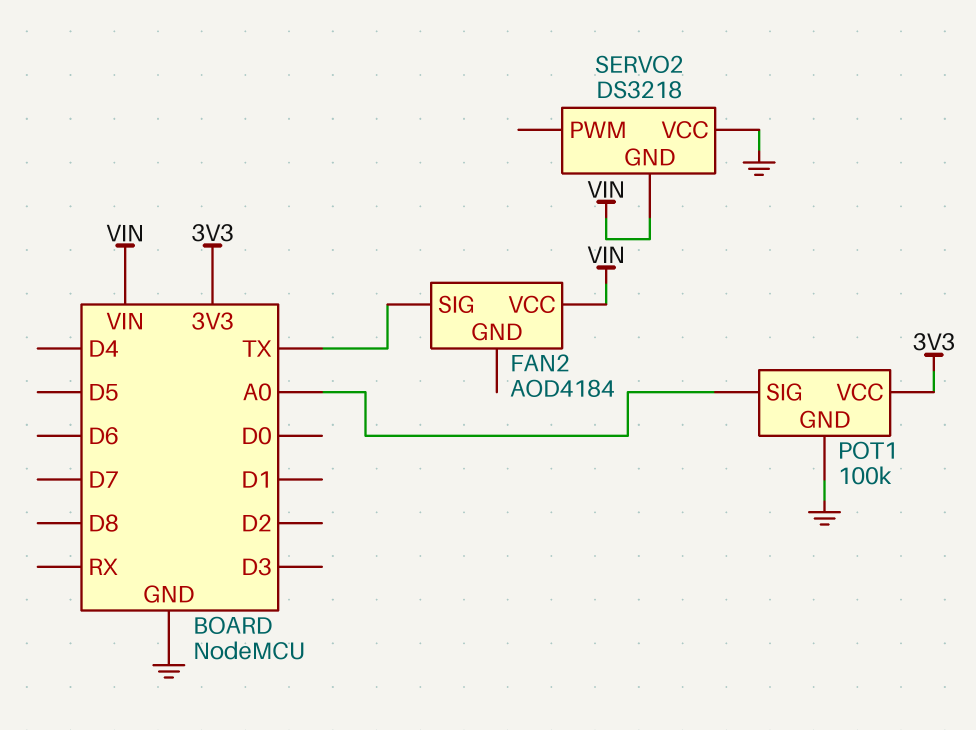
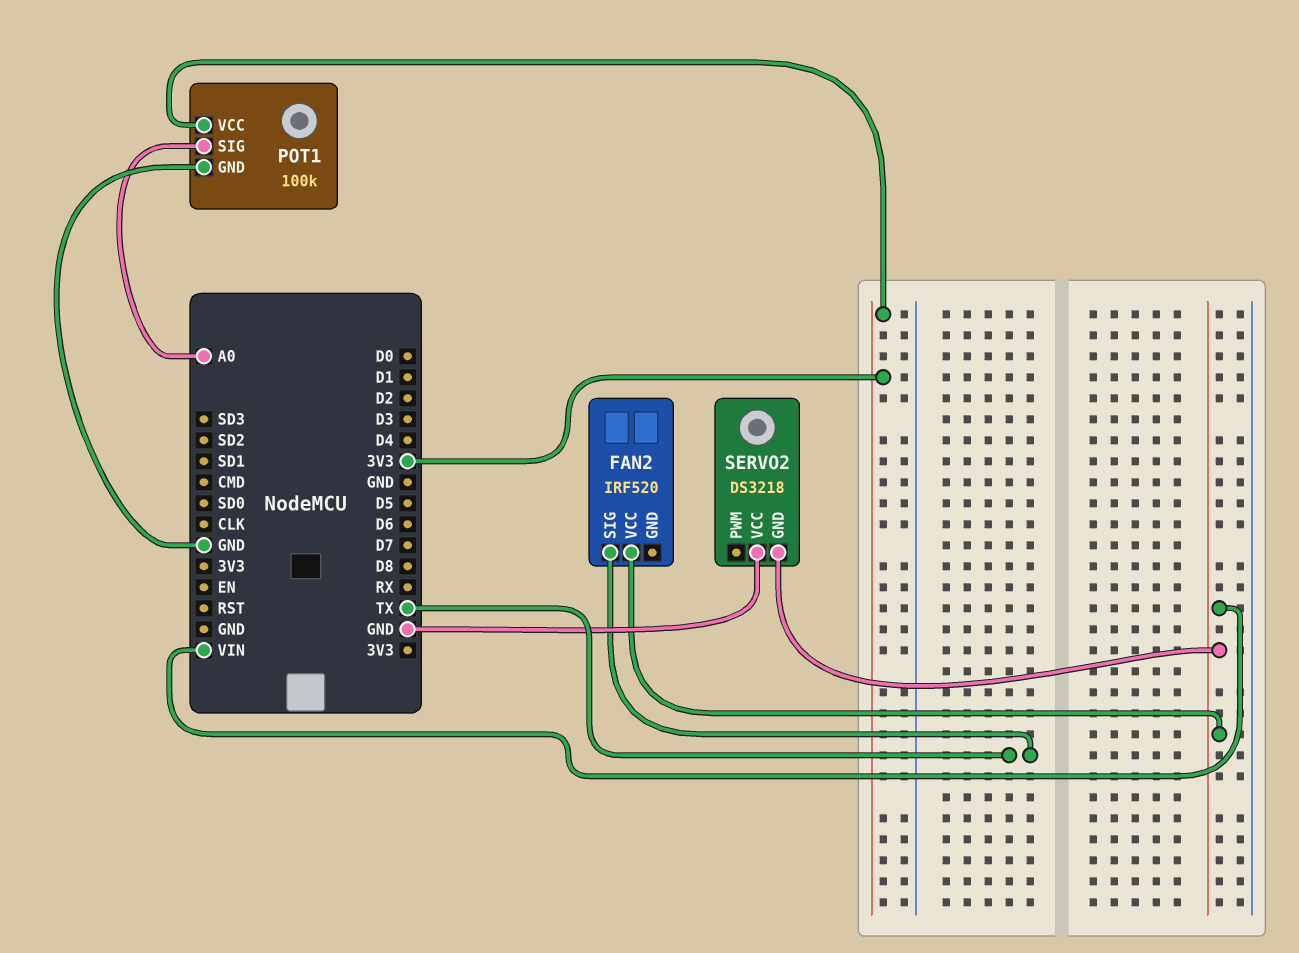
FAN2: AOD4184 -> IRF520

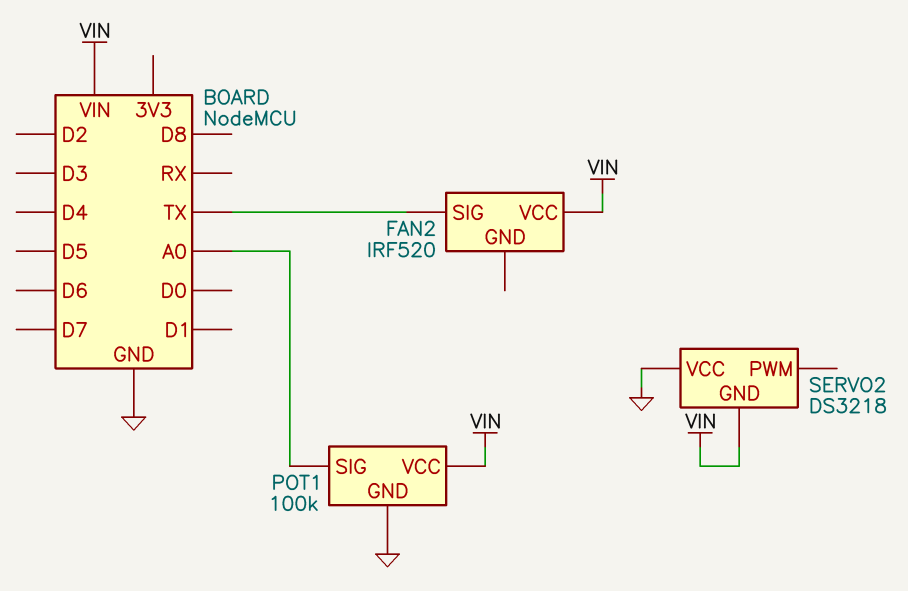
POT1 pin VCC: 3V3 -> VIN

